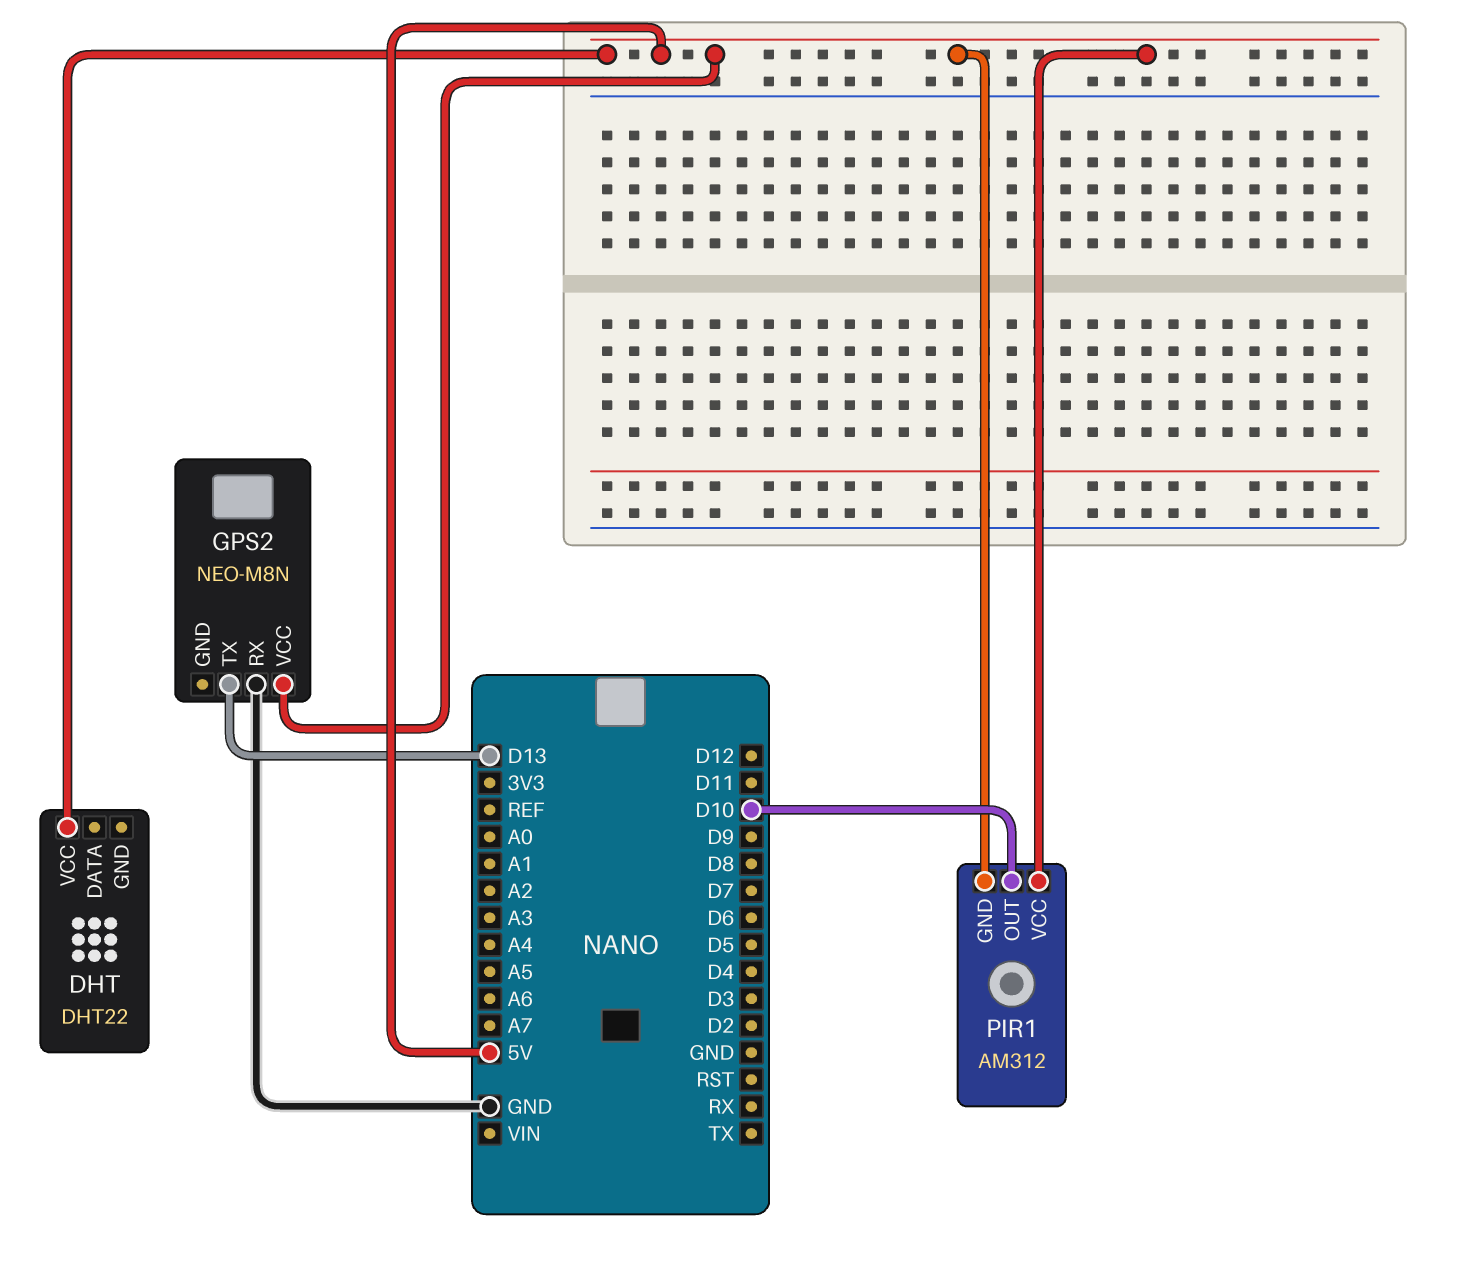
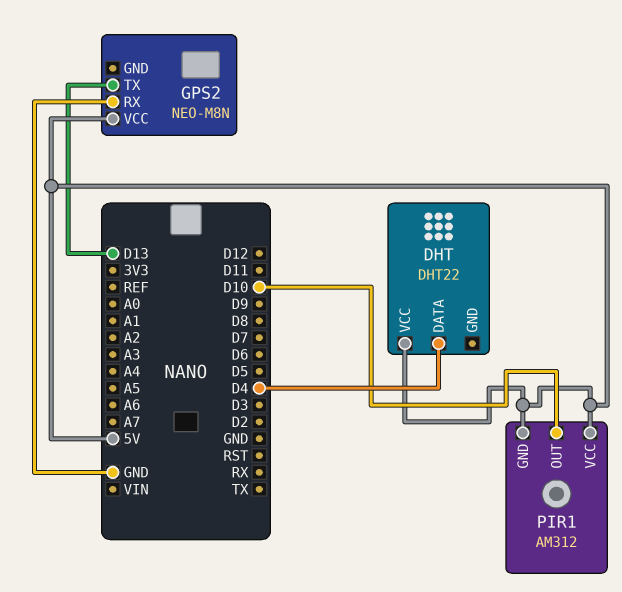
DHT pin DATA: none -> D4

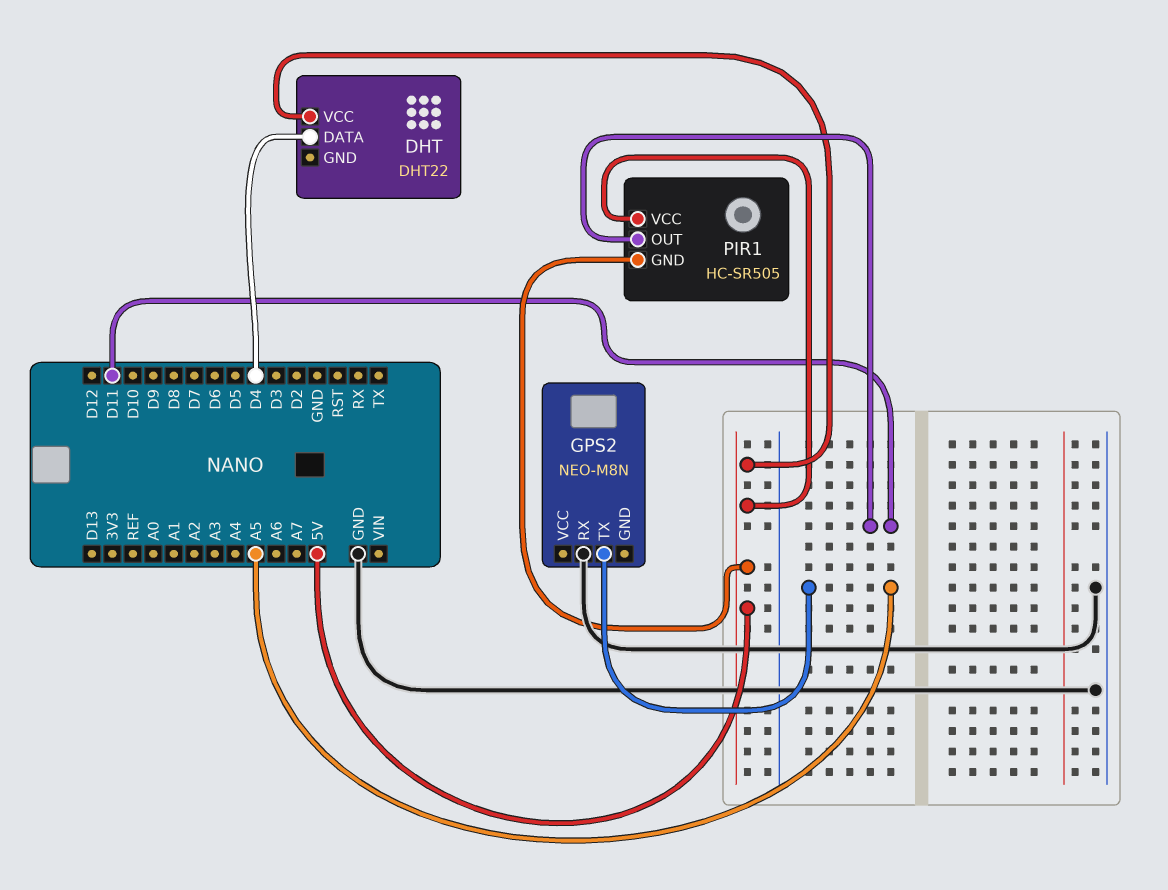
GPS2 pin TX: D13 -> A5
GPS2 pin VCC: 5V -> none
PIR1: AM312 -> HC-SR505
PIR1 pin OUT: D10 -> D11

